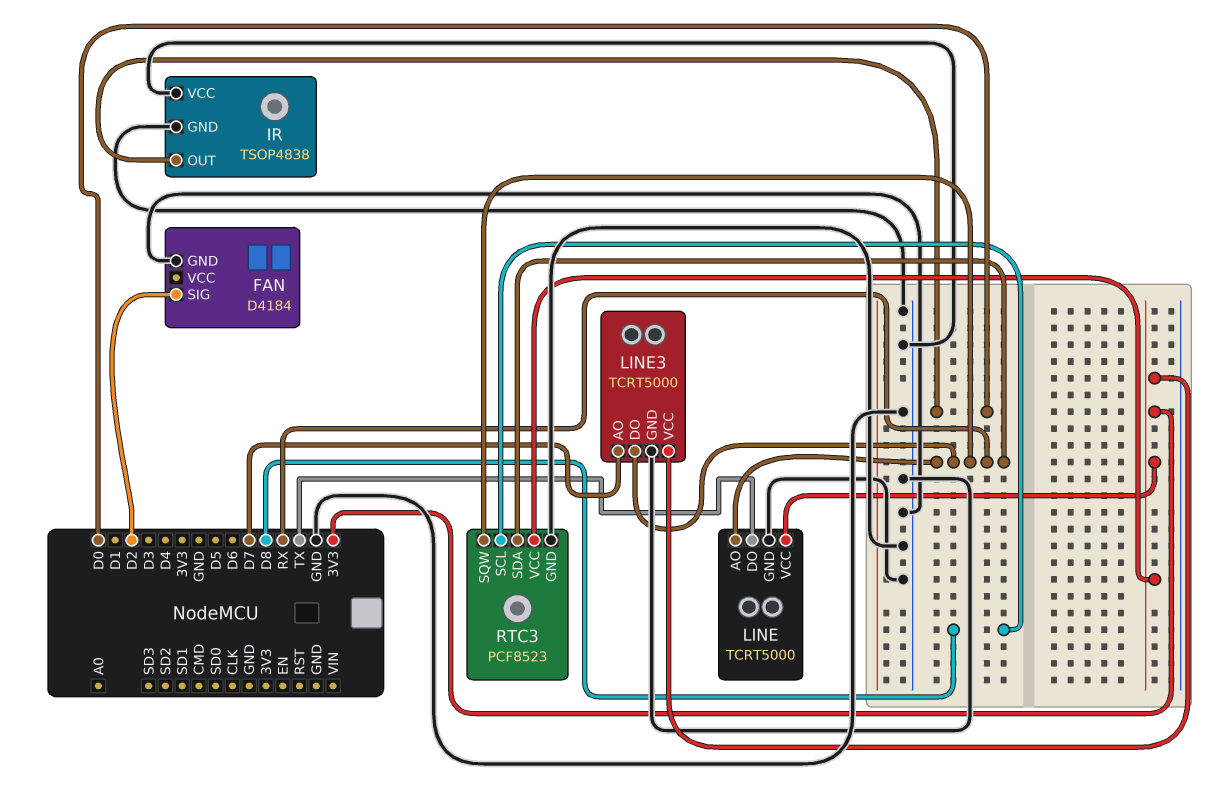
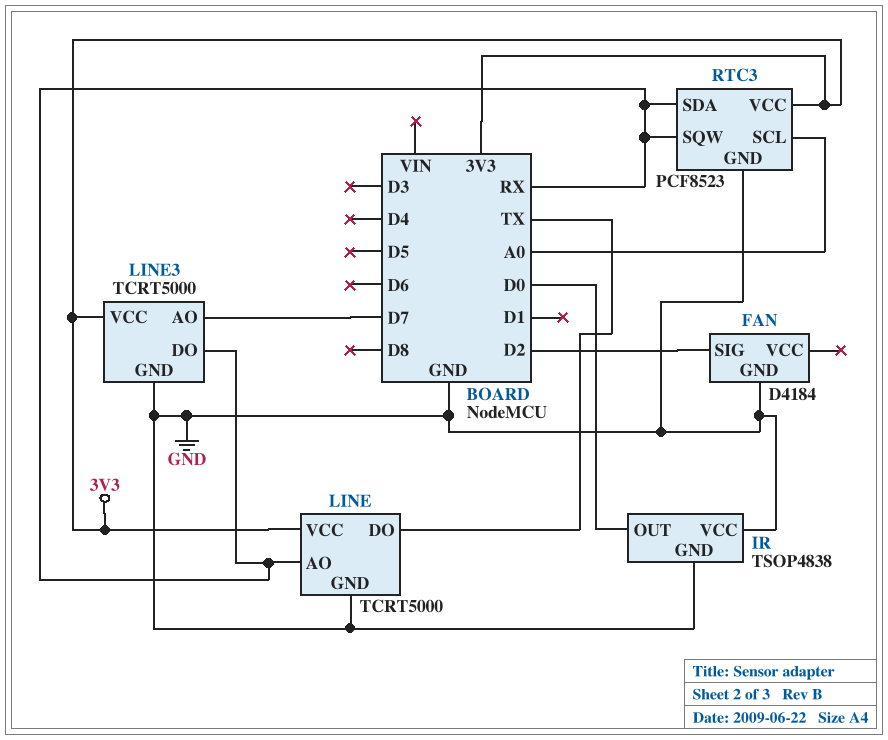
RTC3 pin SCL: D8 -> A0

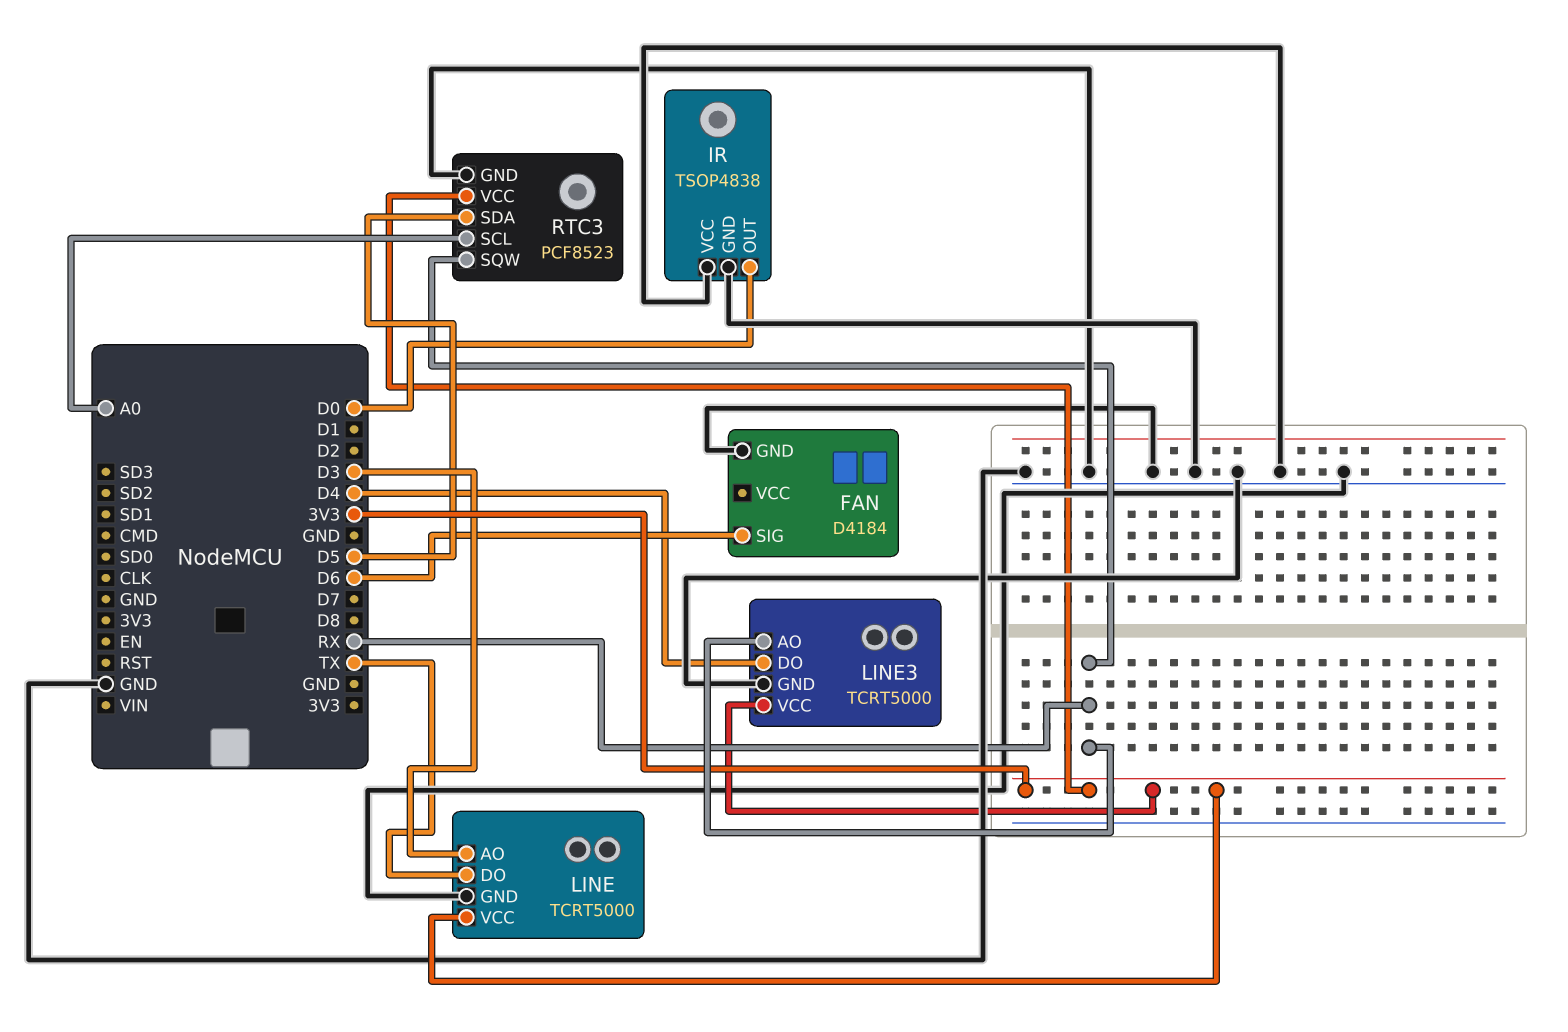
FAN pin SIG: D2 -> D6
LINE pin AO: RX -> D3
LINE3 pin AO: D7 -> RX
LINE3 pin DO: RX -> D4
RTC3 pin SDA: RX -> D5

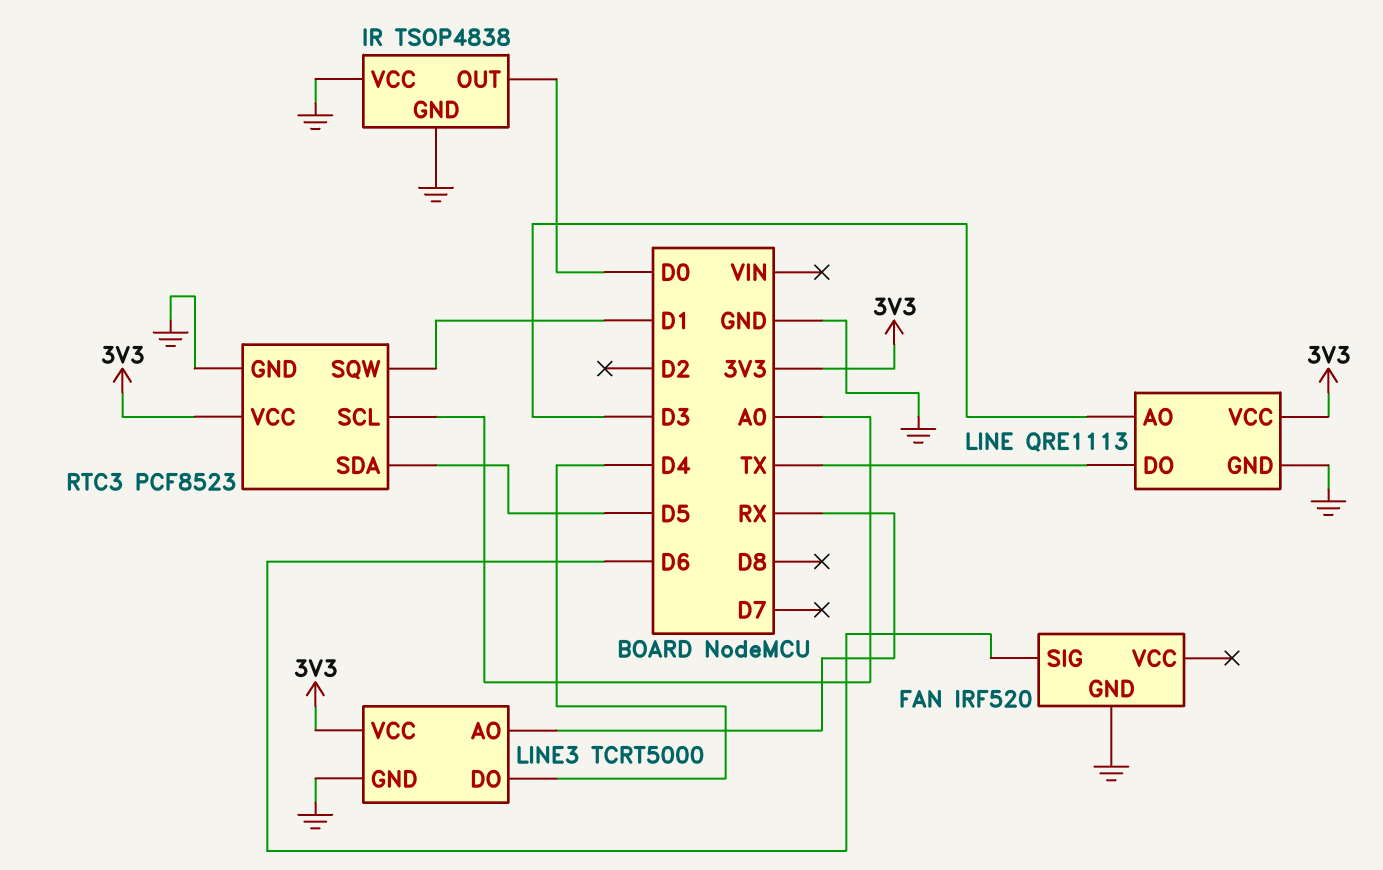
FAN: D4184 -> IRF520
LINE: TCRT5000 -> QRE1113
RTC3 pin SQW: RX -> D1

